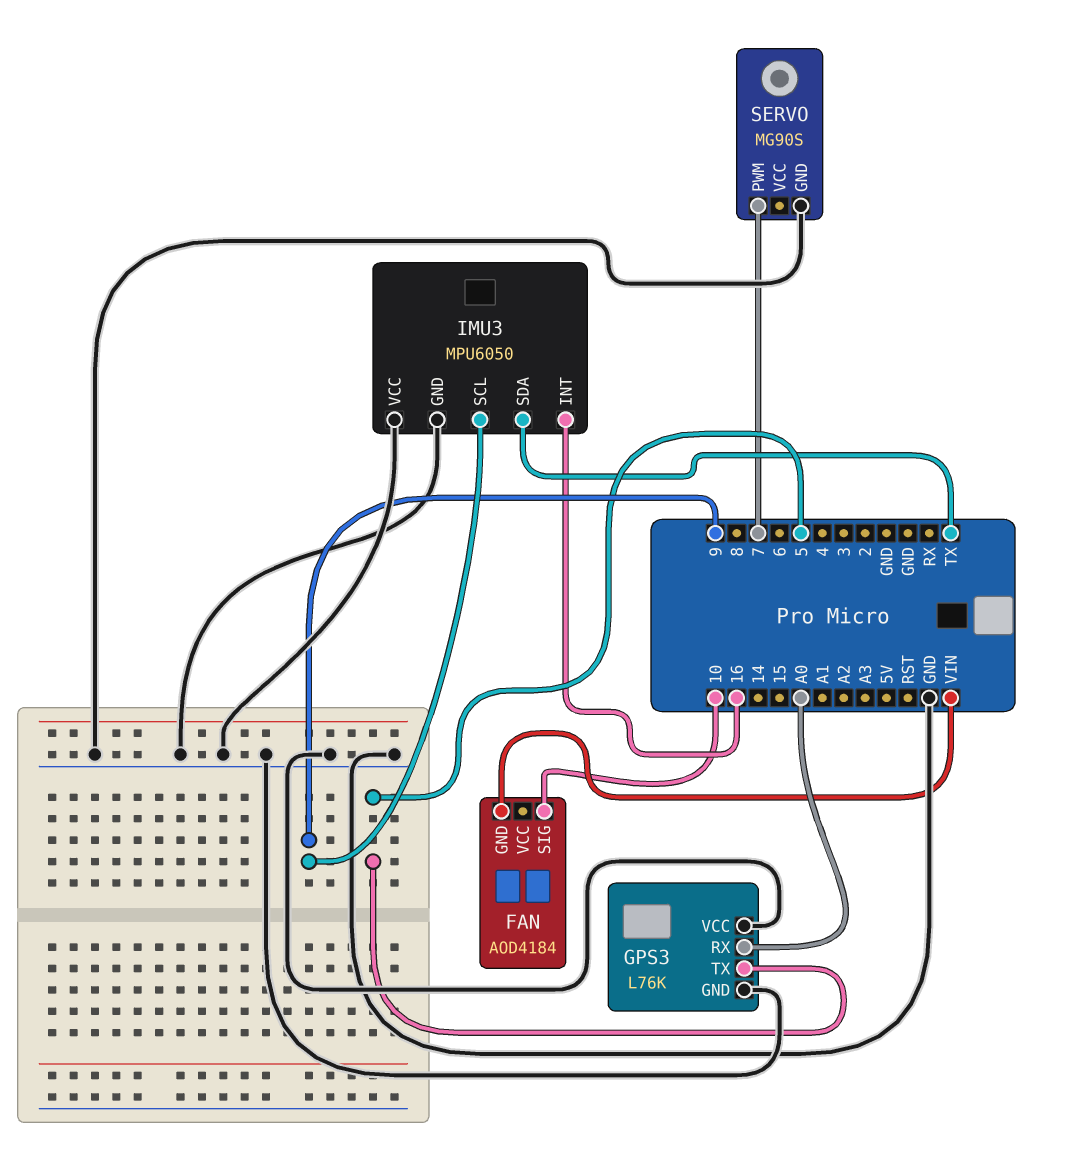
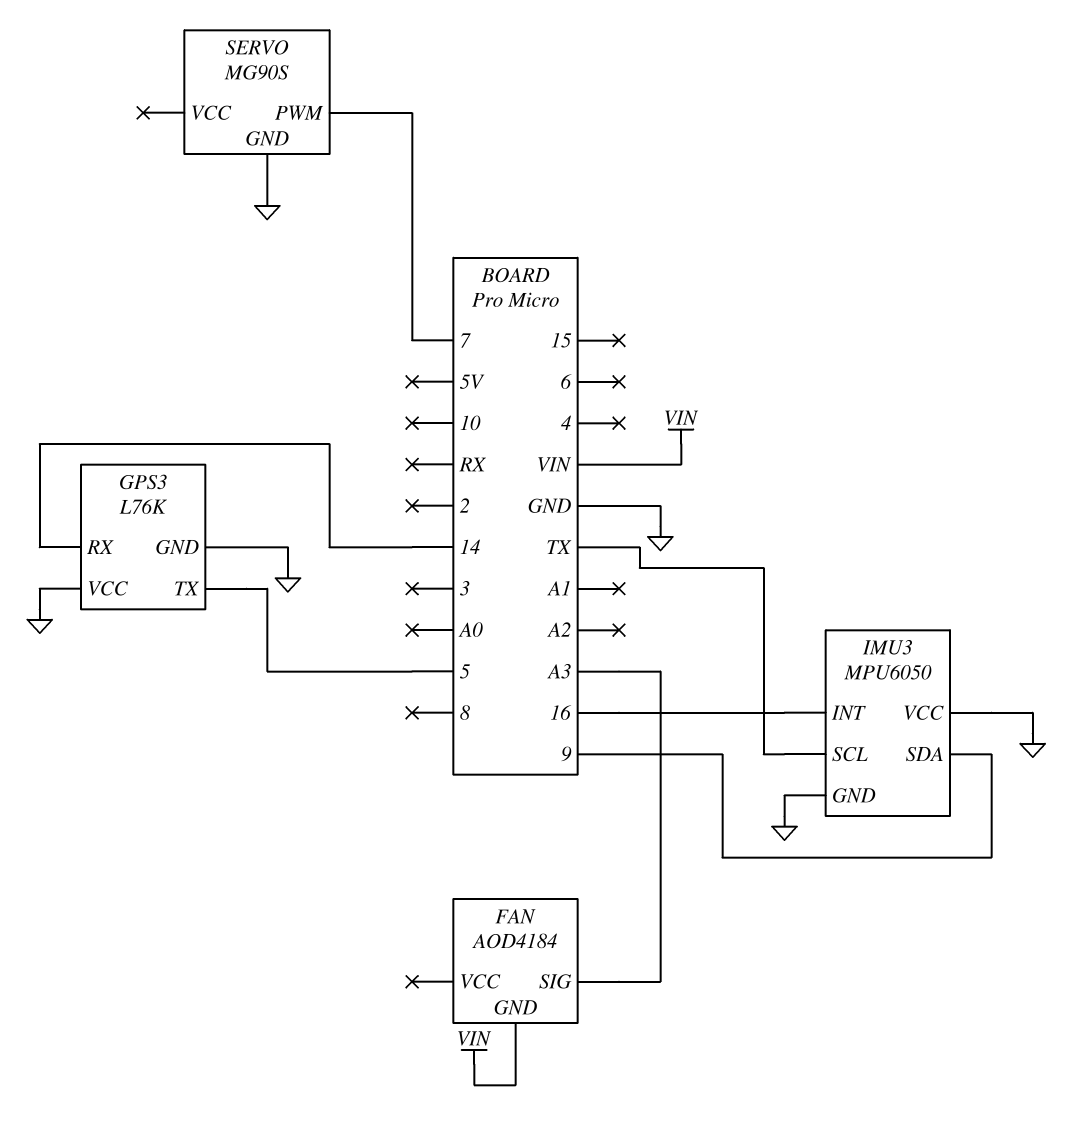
FAN pin SIG: 10 -> A3
GPS3 pin RX: A0 -> 14
IMU3 pin SCL: 9 -> TX
IMU3 pin SDA: TX -> 9

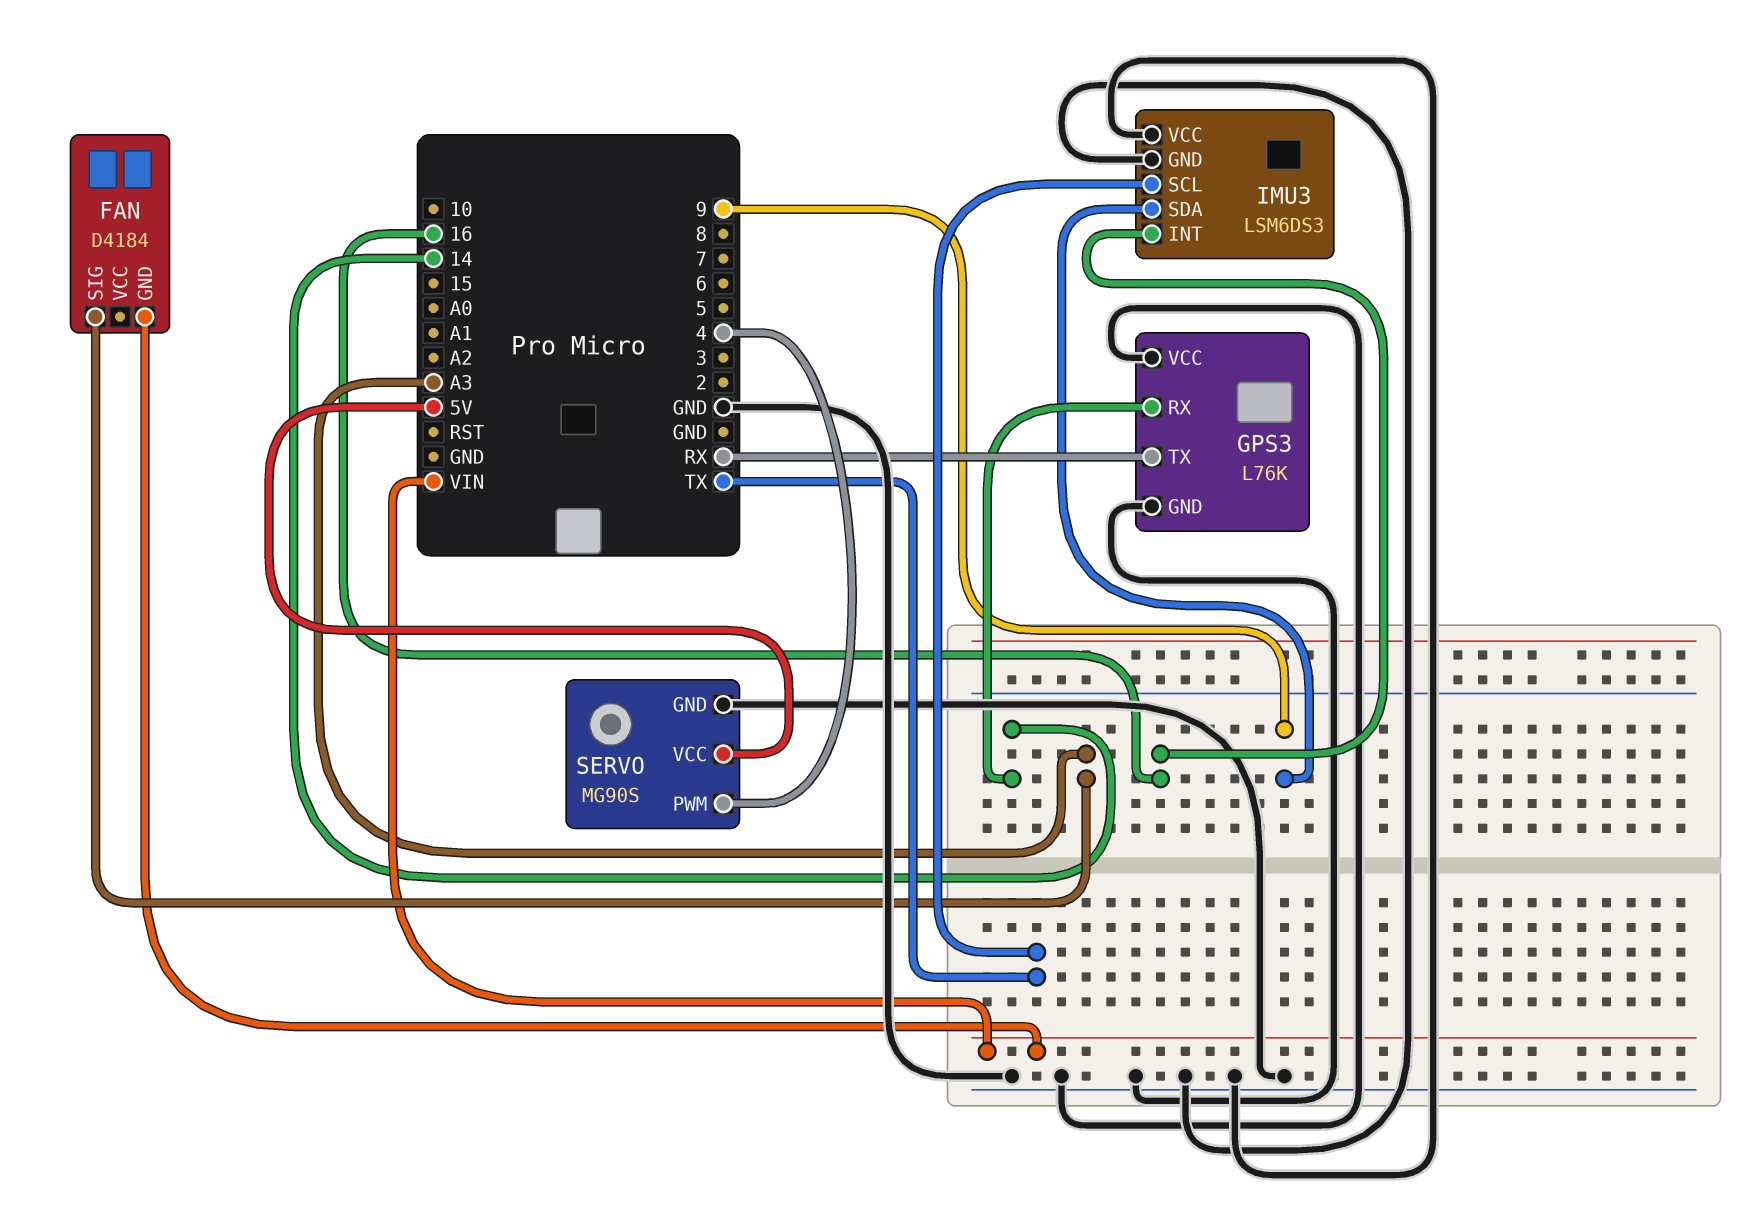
FAN: AOD4184 -> D4184
GPS3 pin TX: 5 -> RX
IMU3: MPU6050 -> LSM6DS3
SERVO pin PWM: 7 -> 4
SERVO pin VCC: none -> 5V

